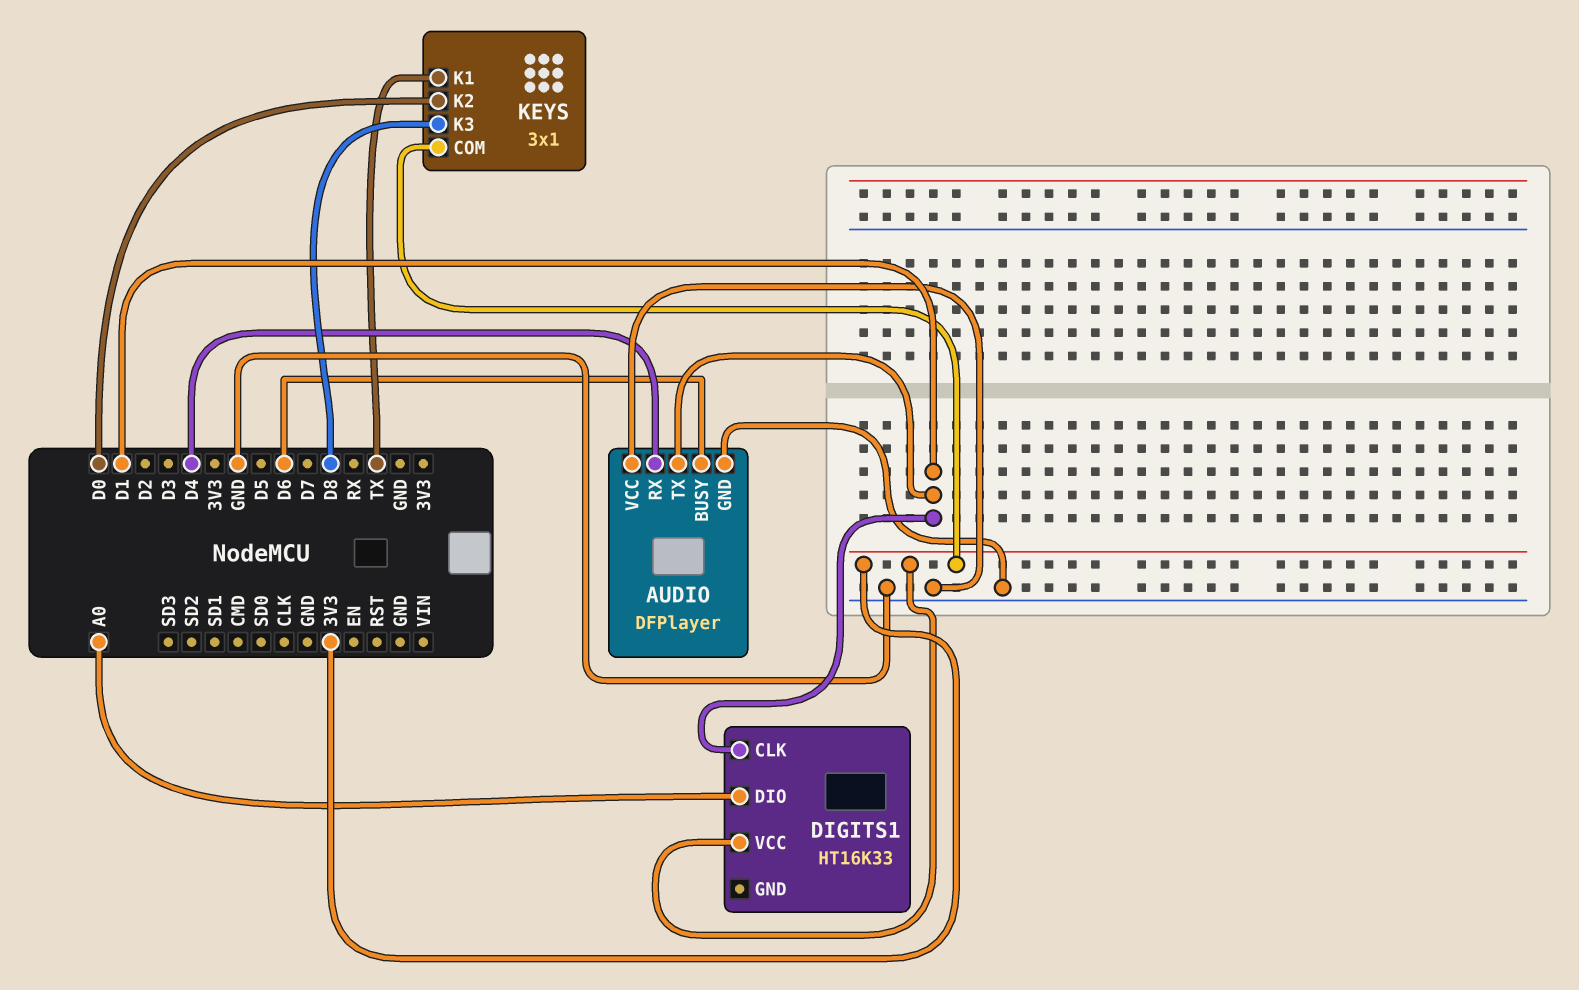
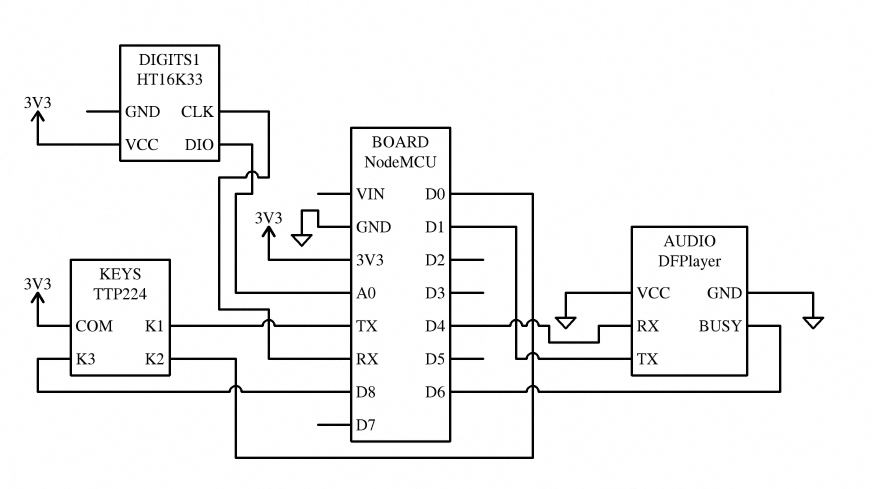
DIGITS1 pin CLK: D1 -> RX
KEYS: 3x1 -> TTP224

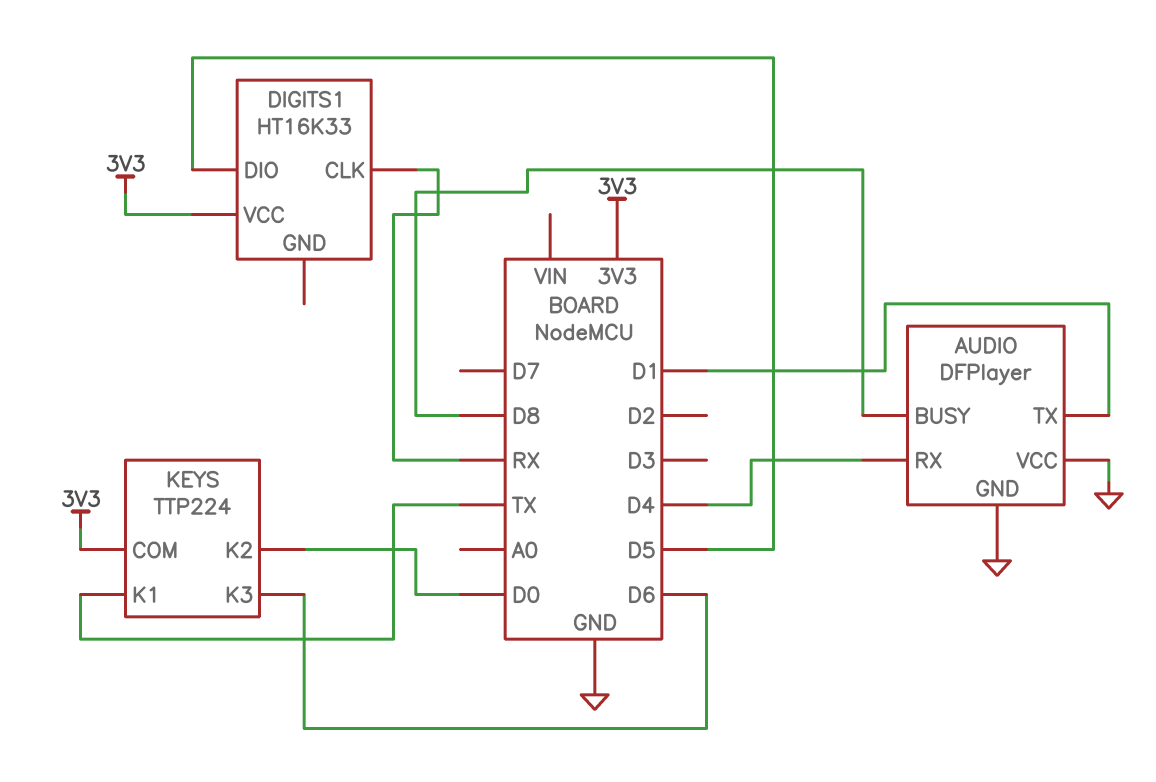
AUDIO pin BUSY: D6 -> D8
DIGITS1 pin DIO: A0 -> D5
KEYS pin K3: D8 -> D6

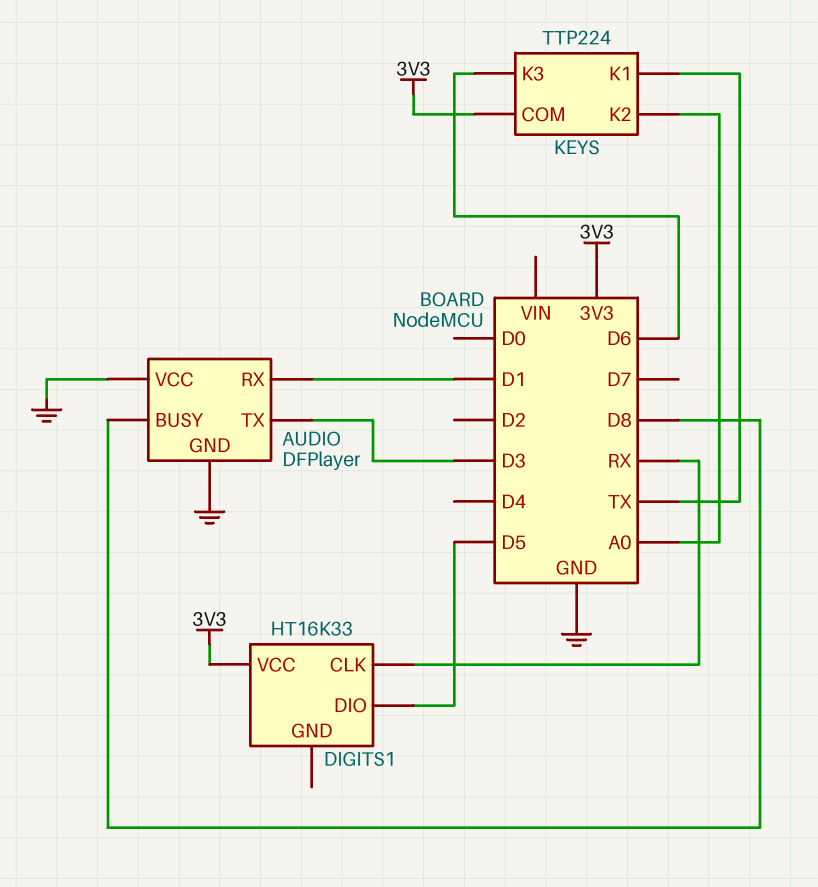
AUDIO pin RX: D4 -> D1
AUDIO pin TX: D1 -> D3
KEYS pin K2: D0 -> A0

